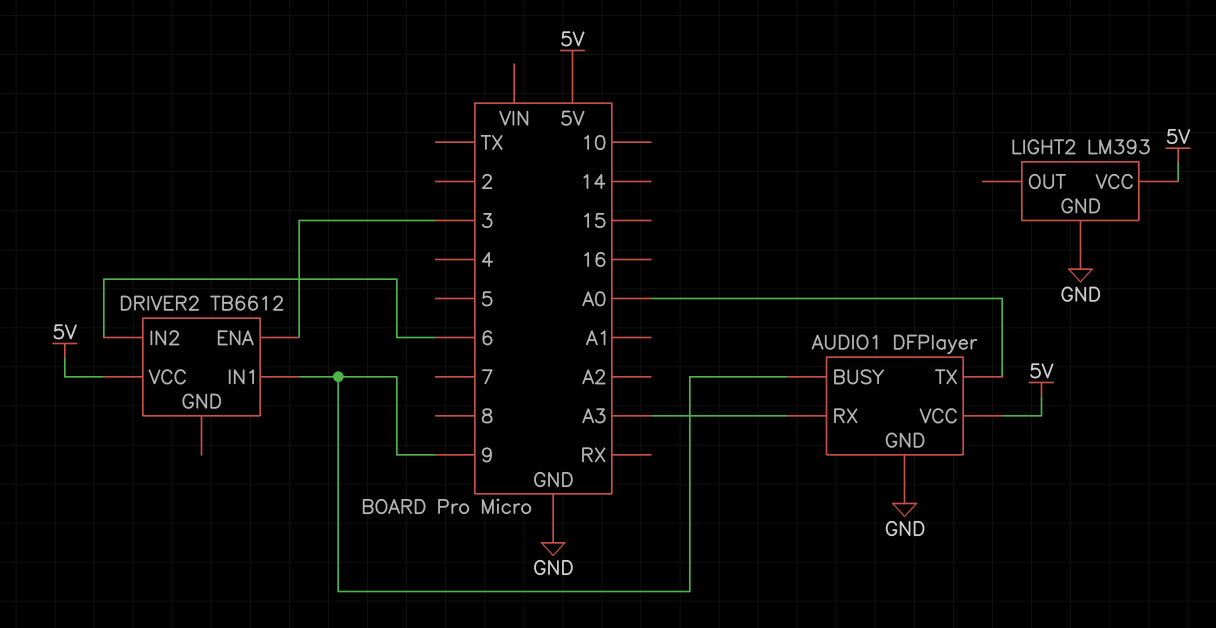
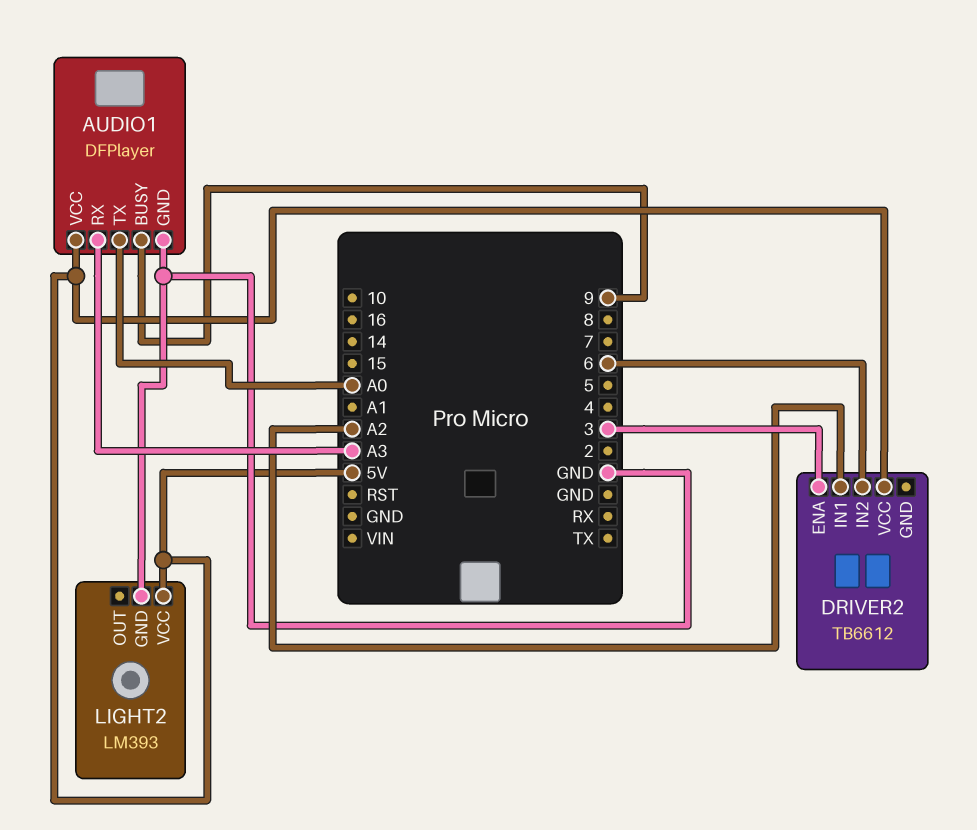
DRIVER2 pin IN1: 9 -> A2

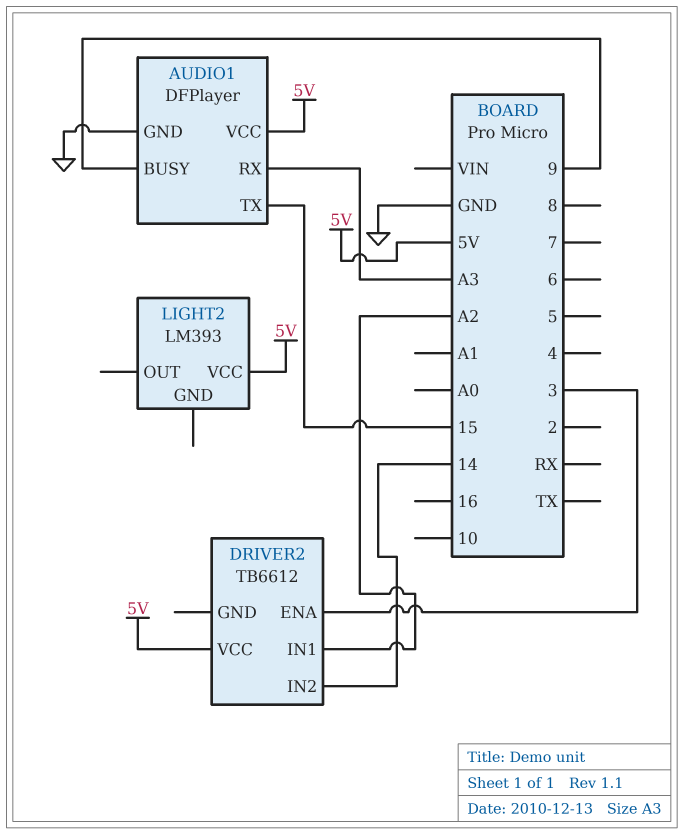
AUDIO1 pin TX: A0 -> 15
DRIVER2 pin IN2: 6 -> 14
LIGHT2 pin GND: GND -> none

